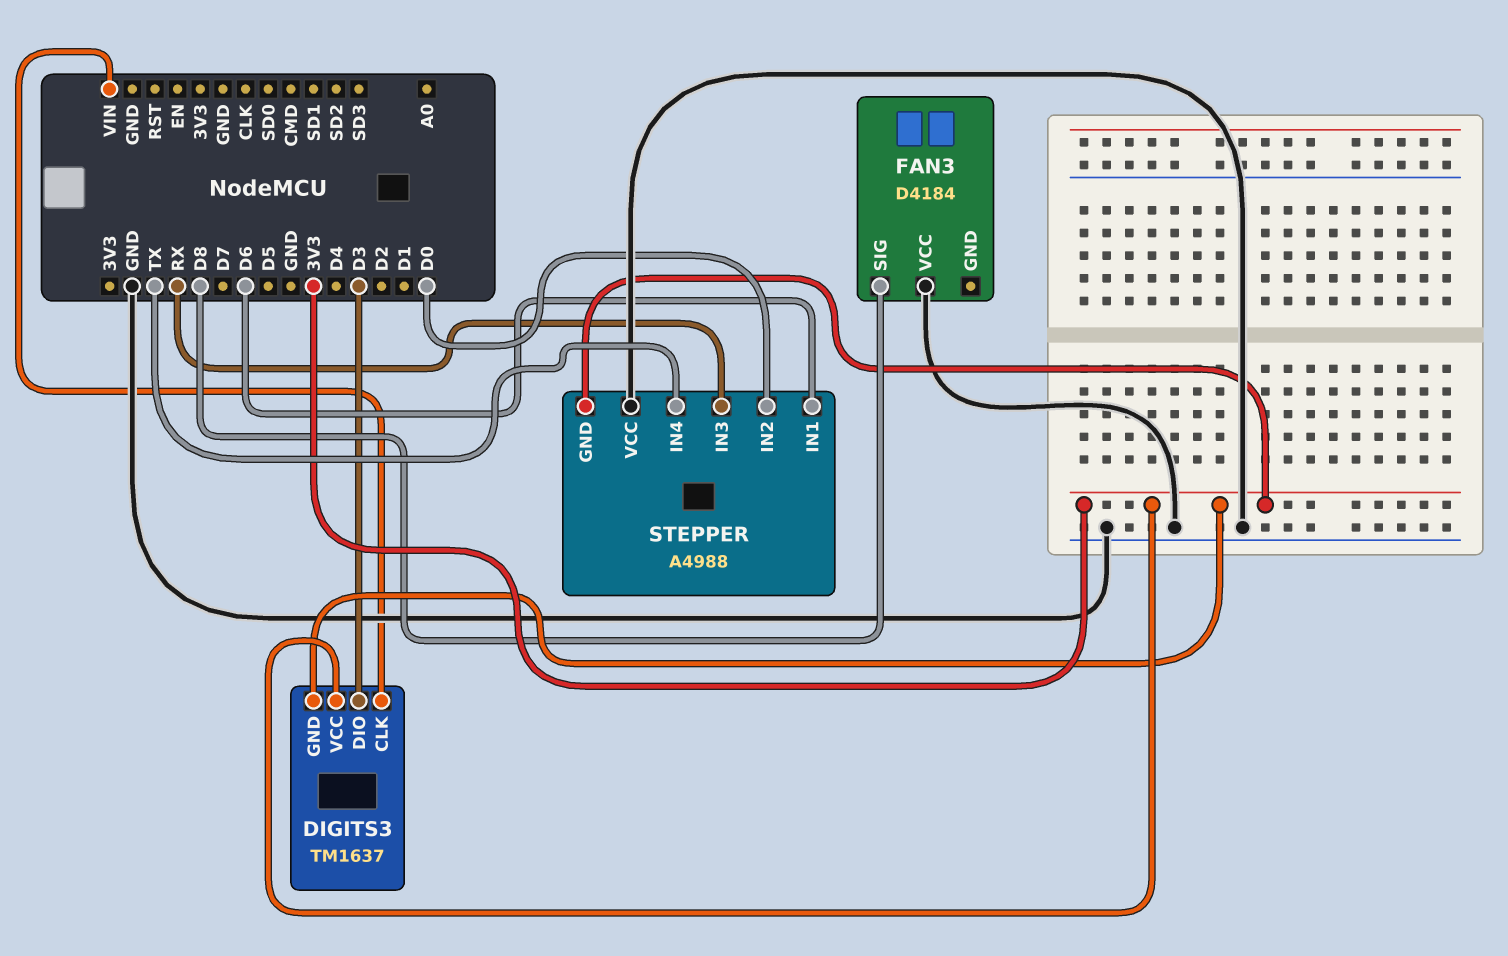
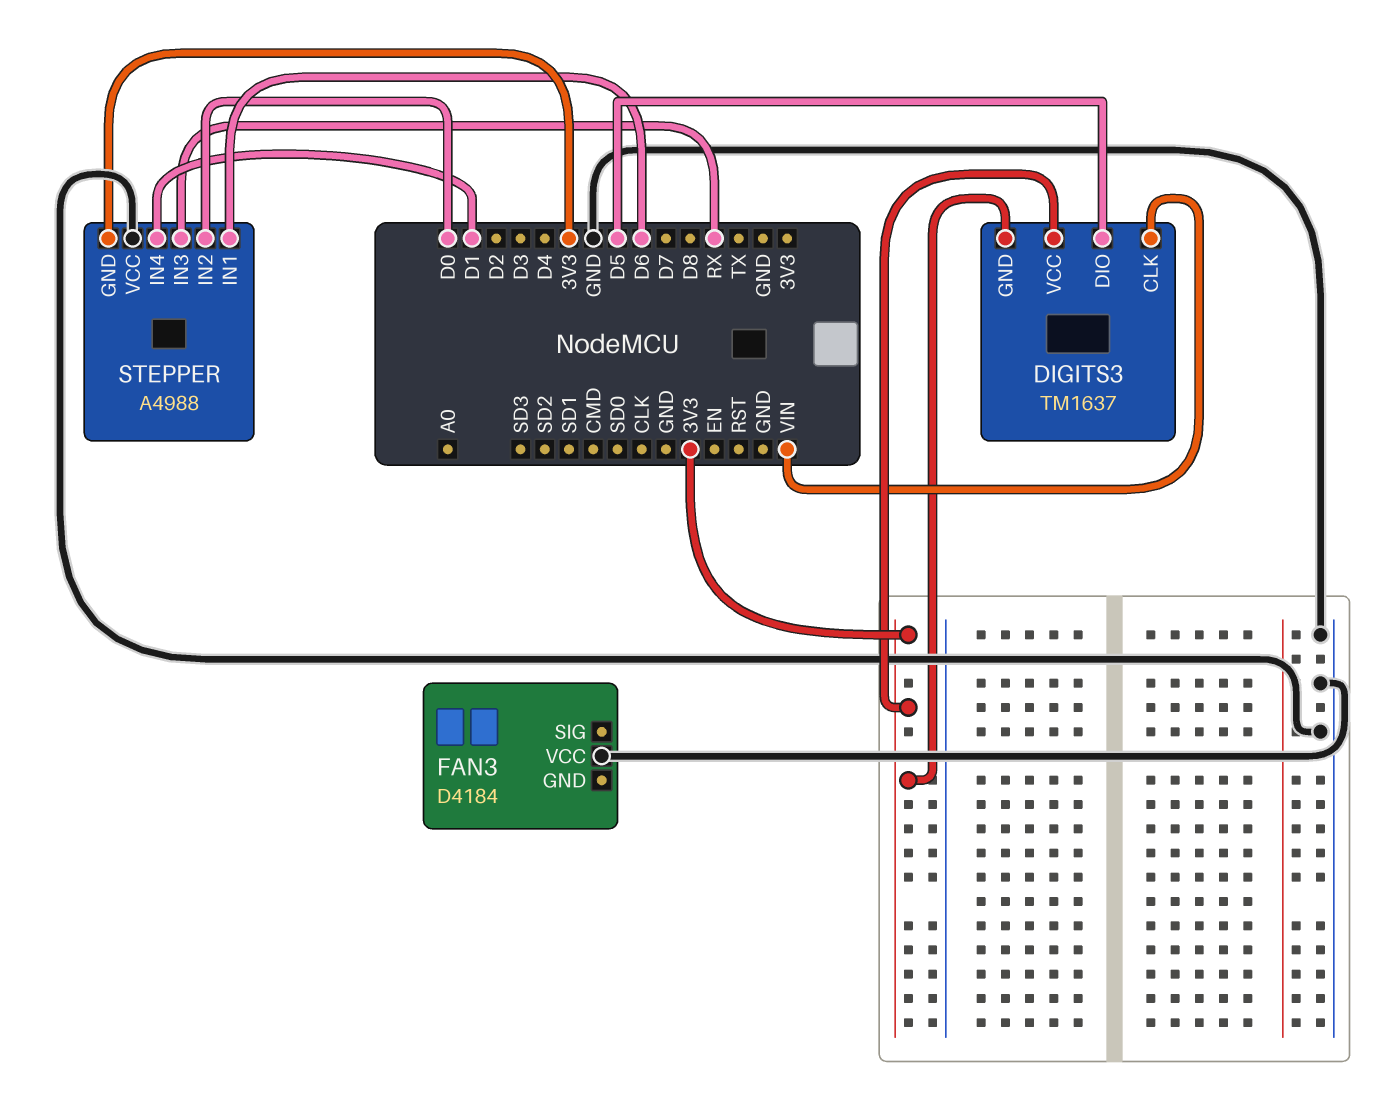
DIGITS3 pin DIO: D3 -> D5
FAN3 pin SIG: D8 -> none
STEPPER pin IN4: TX -> D1

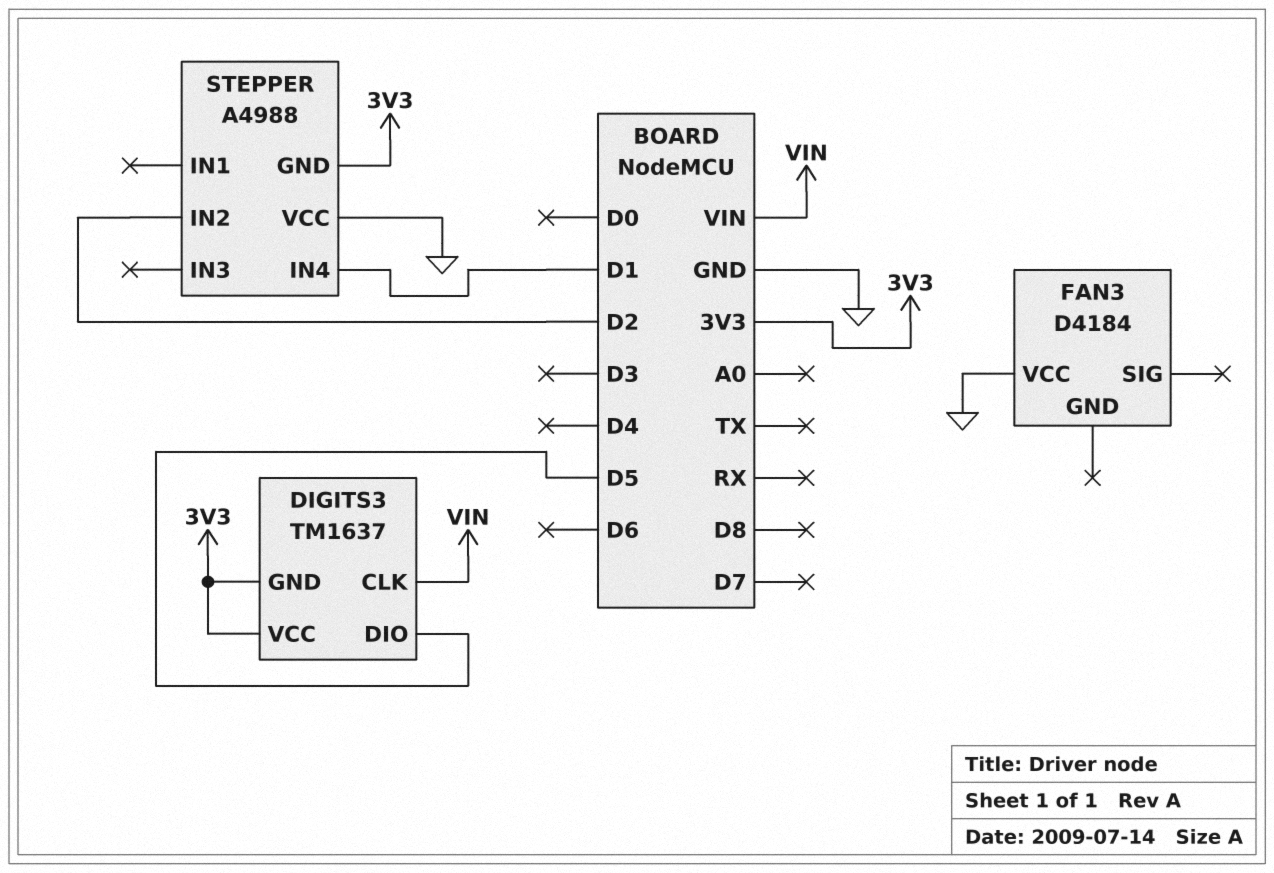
STEPPER pin IN1: D6 -> none
STEPPER pin IN2: D0 -> D2
STEPPER pin IN3: RX -> none

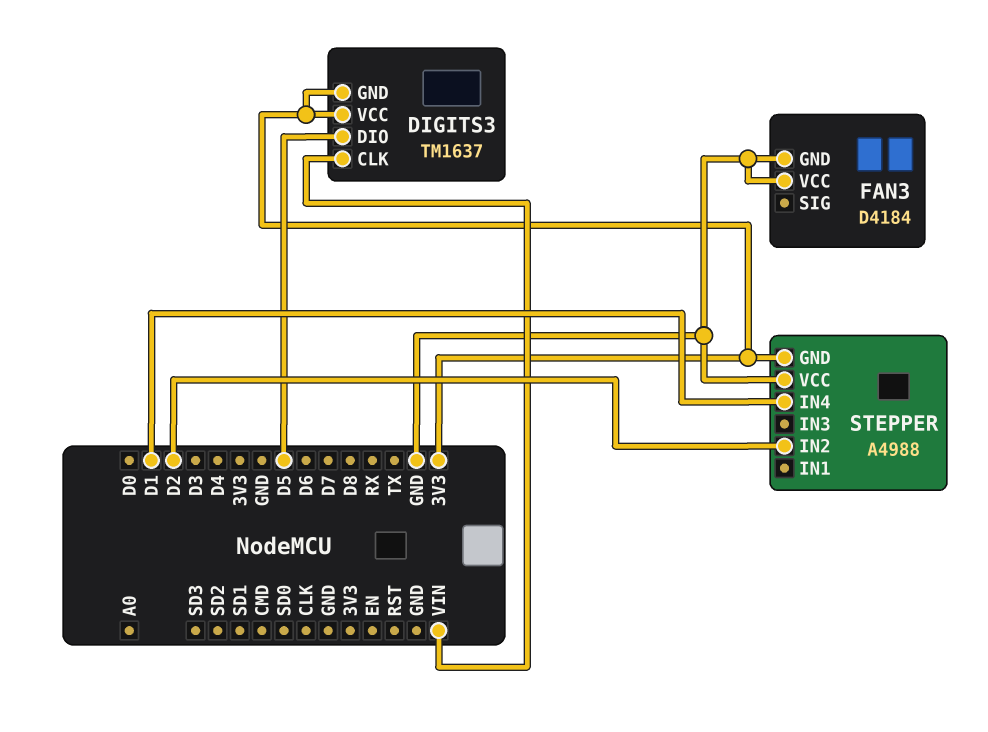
FAN3 pin GND: none -> GND

